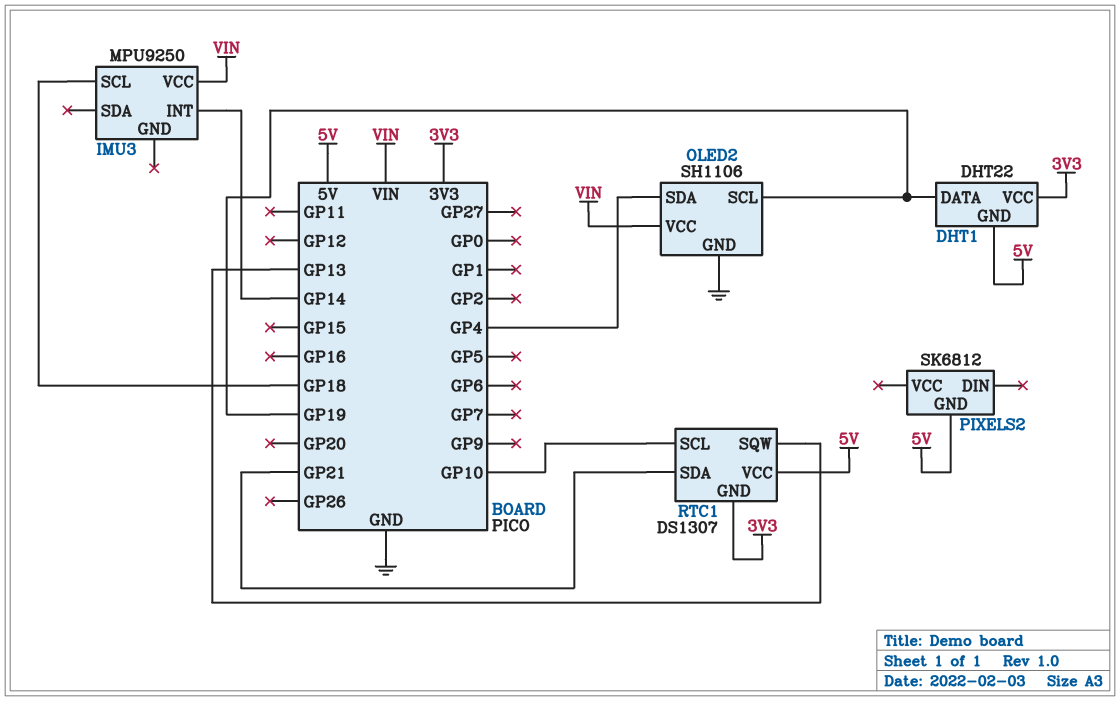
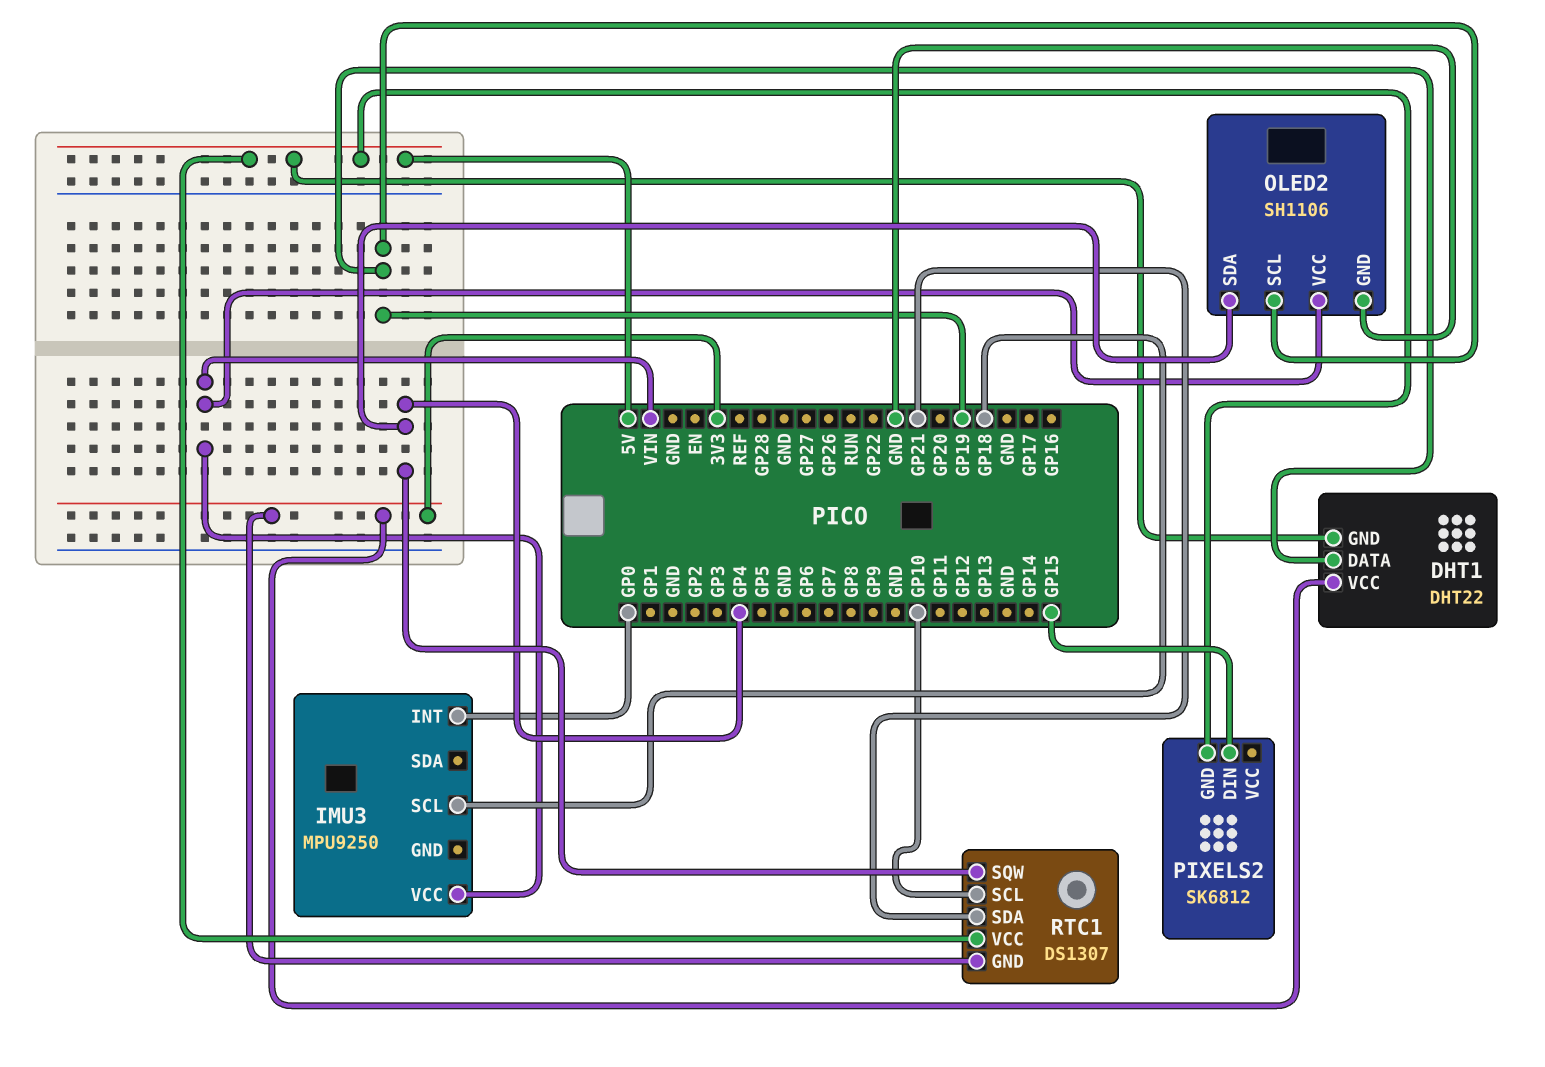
IMU3 pin INT: GP14 -> GP0
PIXELS2 pin DIN: none -> GP15
RTC1 pin SQW: GP13 -> GP4

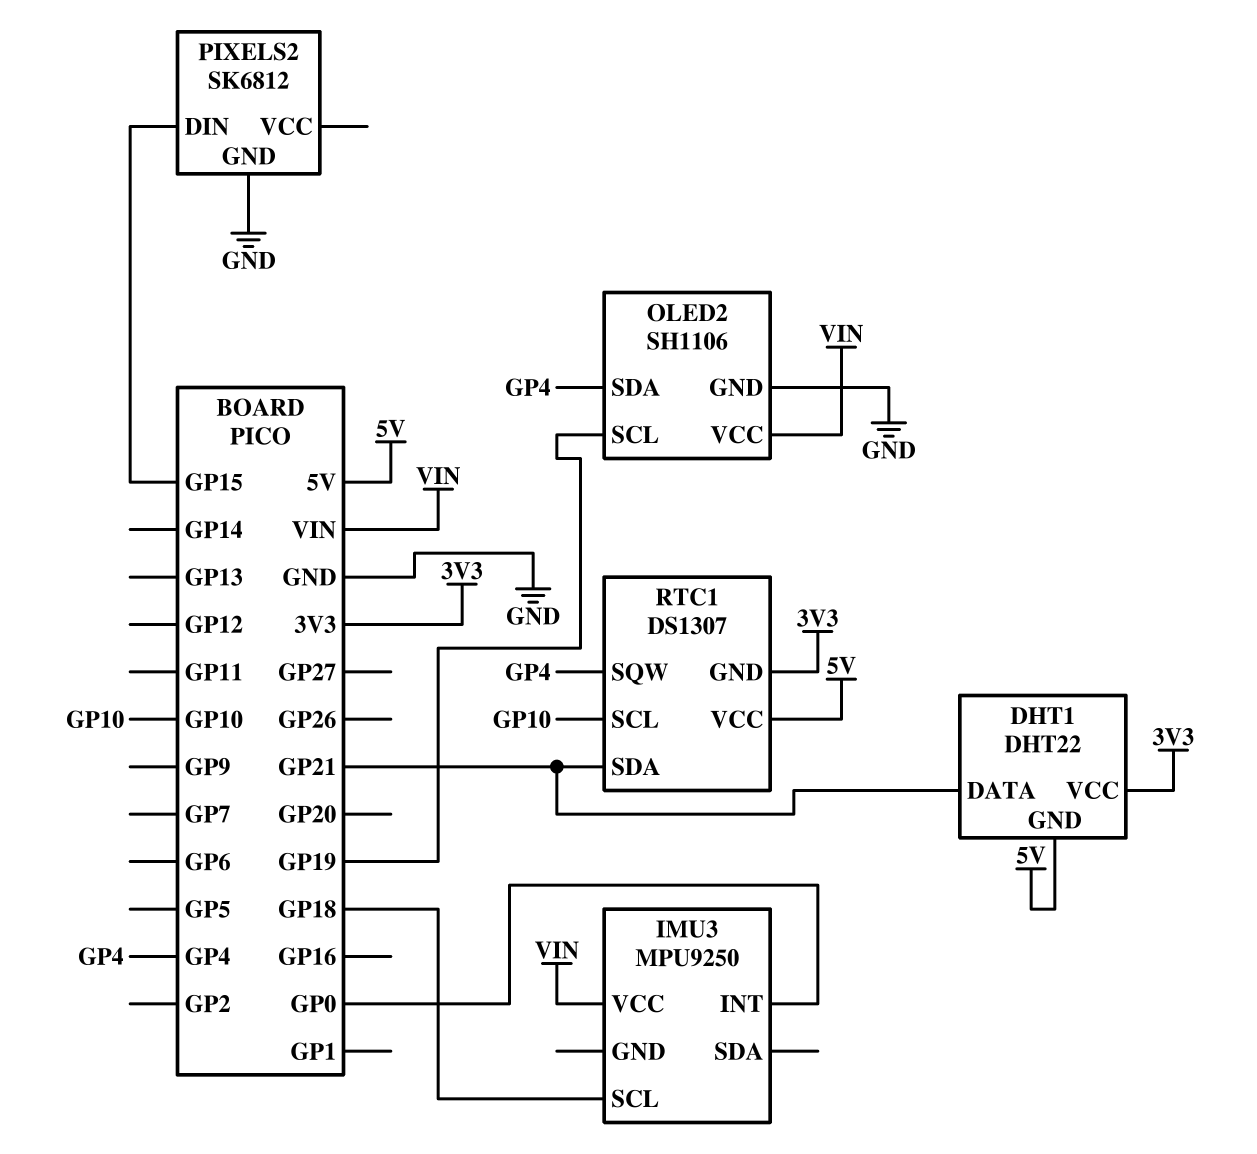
DHT1 pin DATA: GP19 -> GP21
PIXELS2 pin GND: 5V -> GND

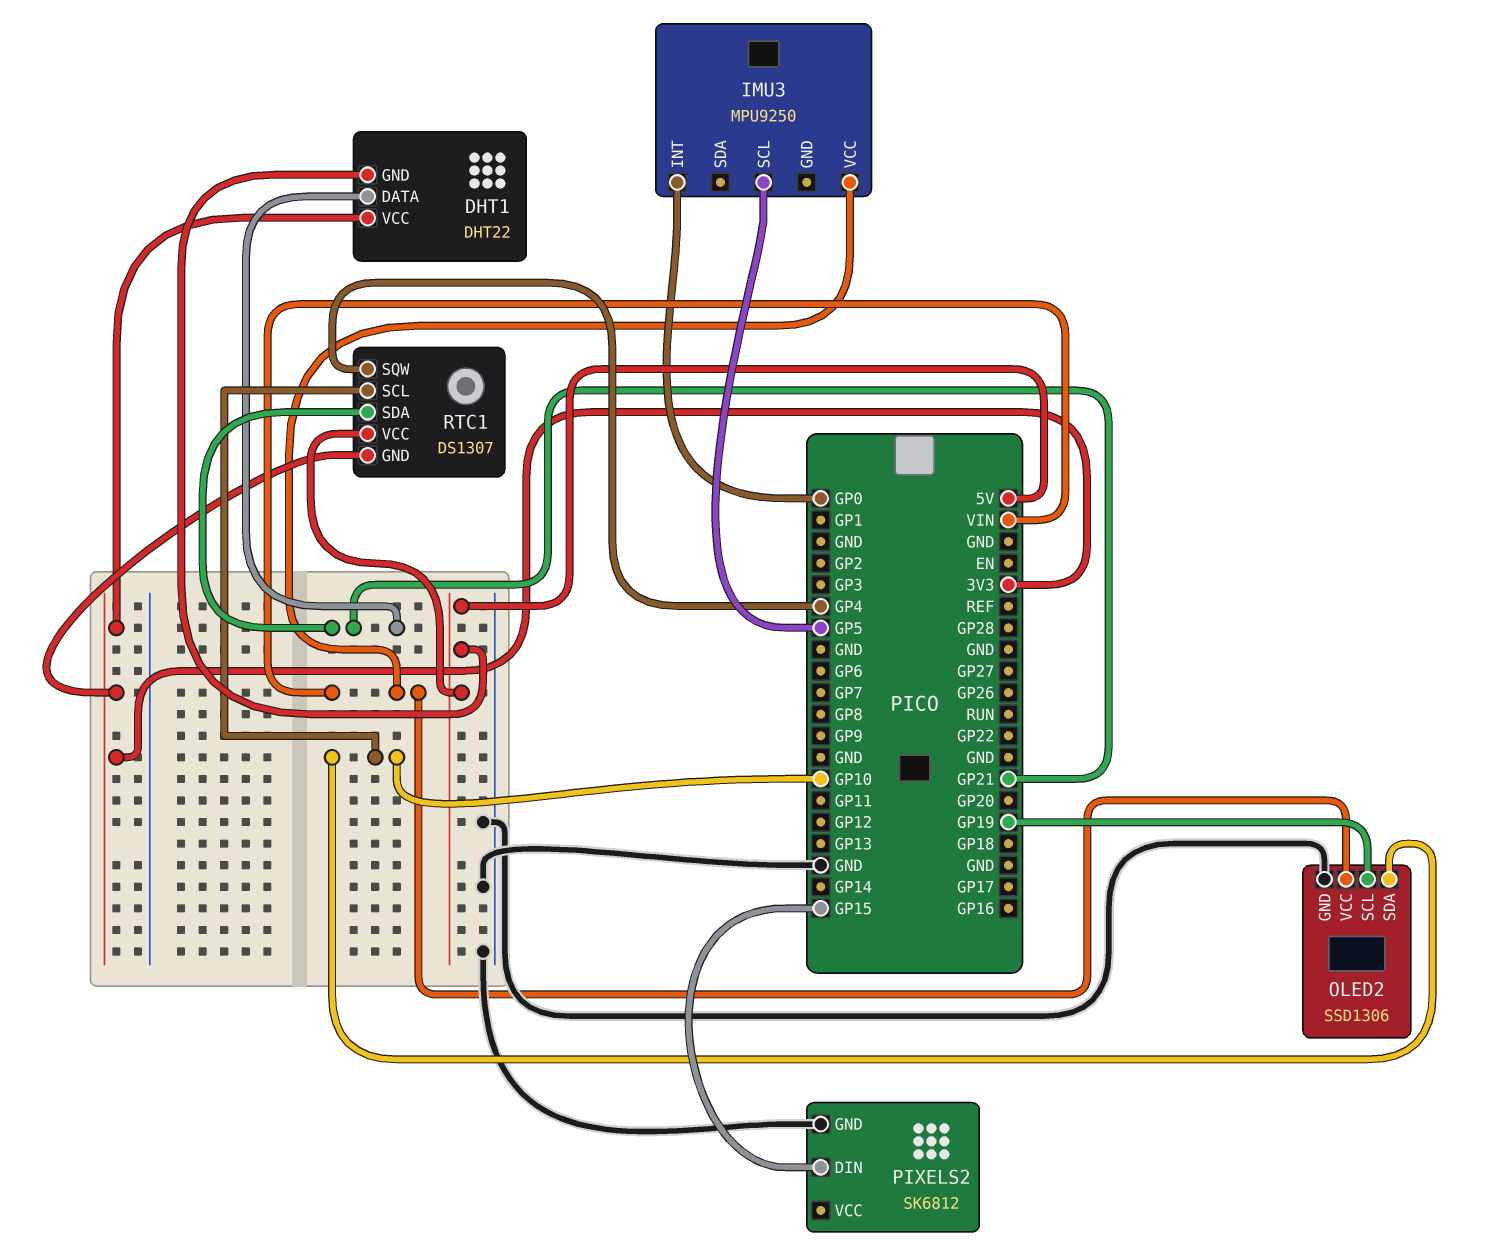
IMU3 pin SCL: GP18 -> GP5
OLED2: SH1106 -> SSD1306
OLED2 pin SDA: GP4 -> GP10

